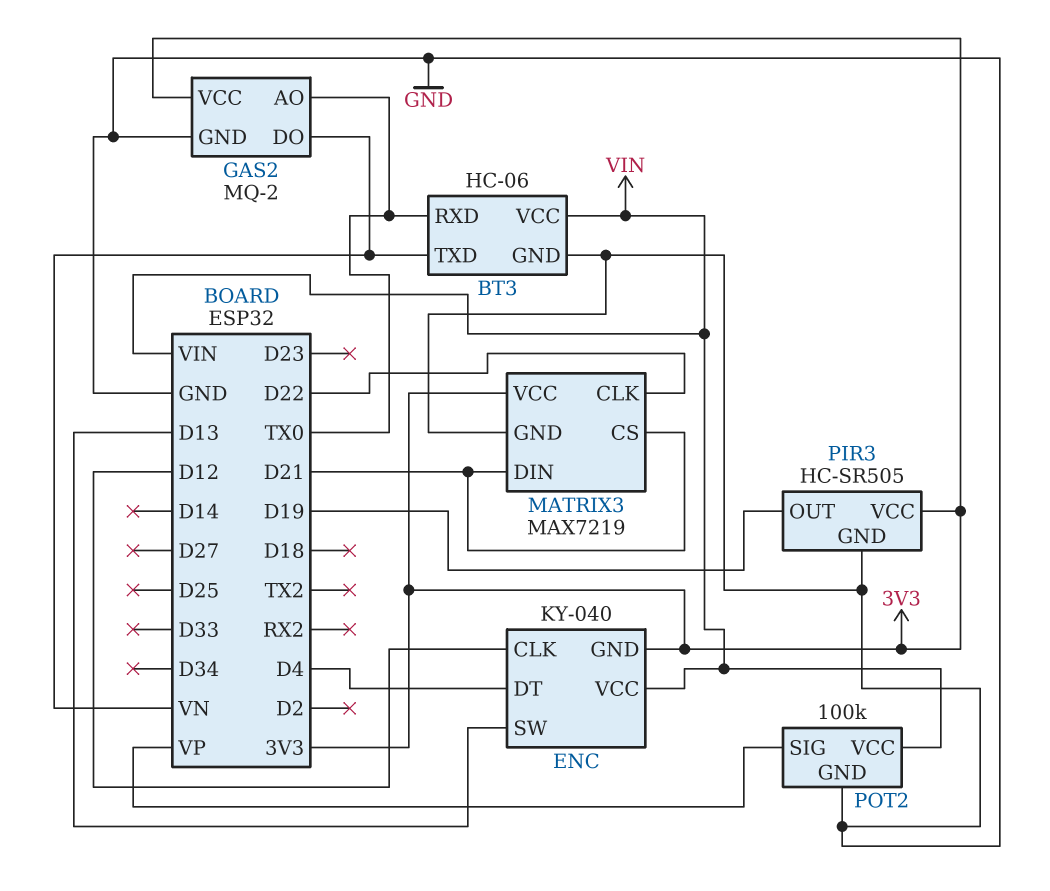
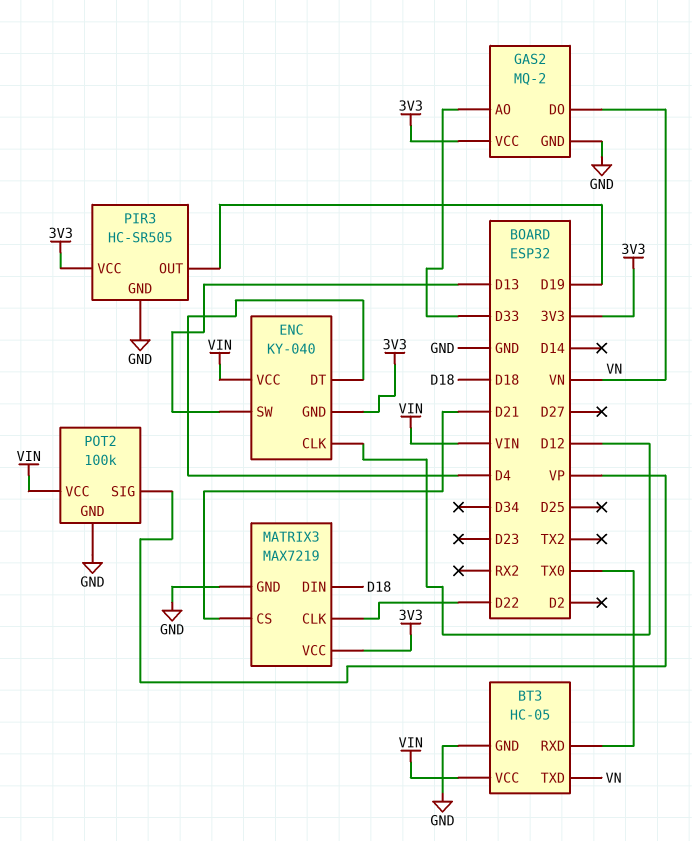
BT3: HC-06 -> HC-05
GAS2 pin AO: TX0 -> D33
MATRIX3 pin DIN: D21 -> D18

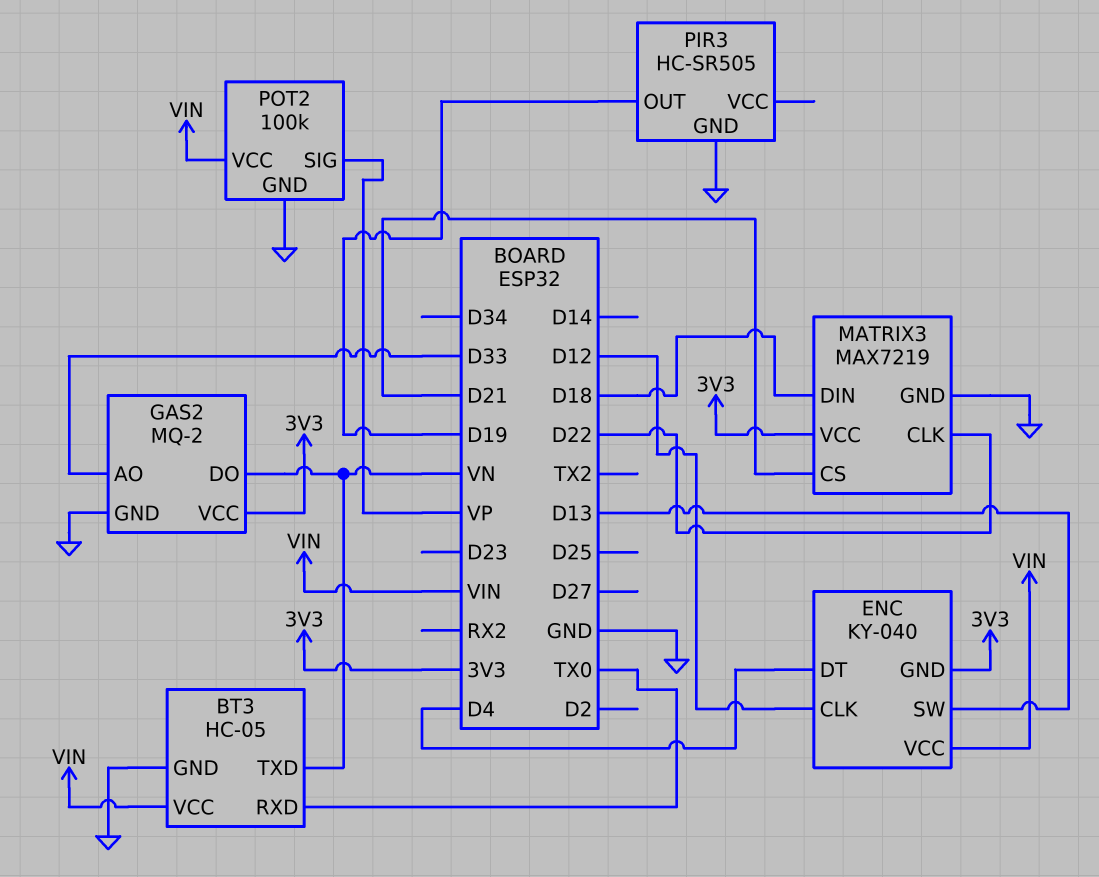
PIR3 pin VCC: 3V3 -> none

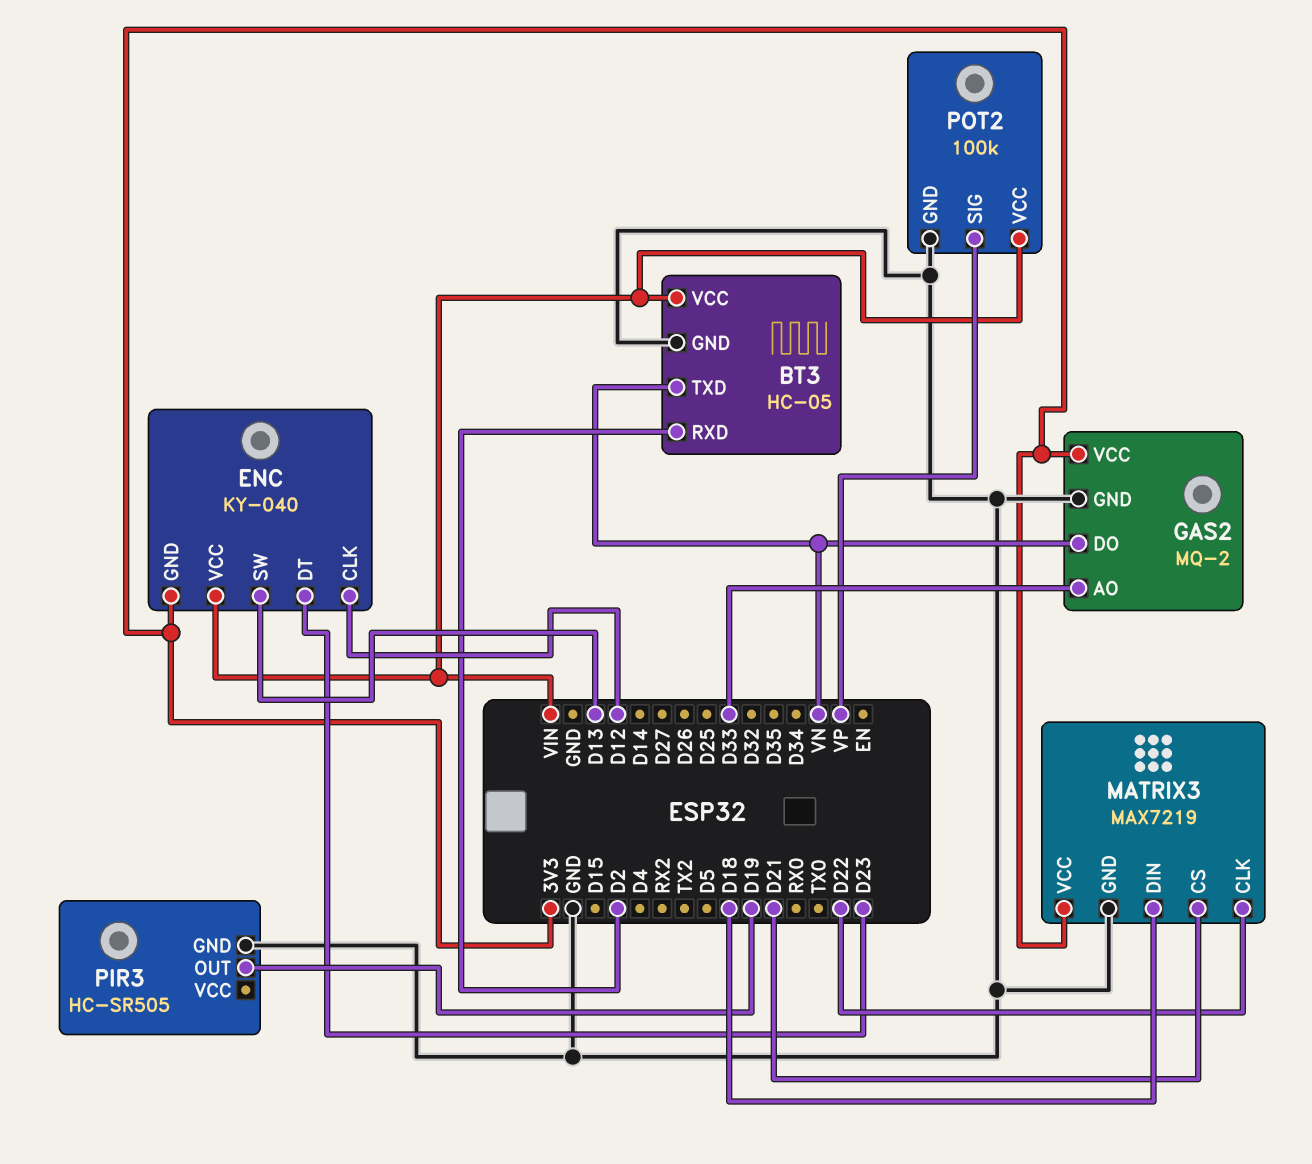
BT3 pin RXD: TX0 -> D2
ENC pin DT: D4 -> D23

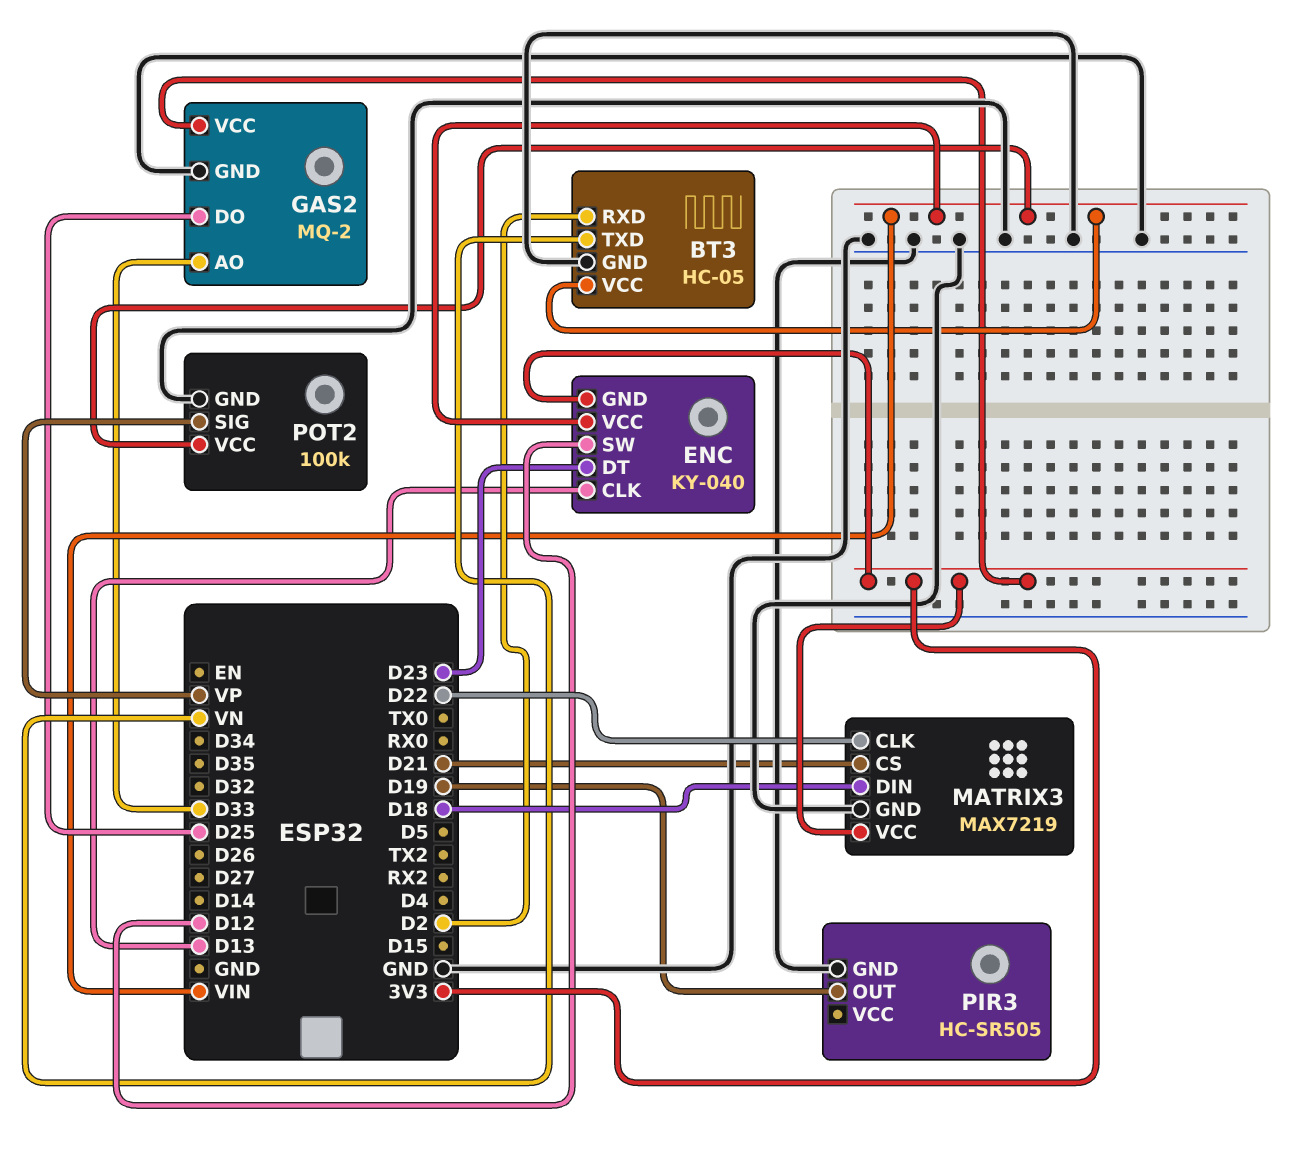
ENC pin CLK: D12 -> D13
ENC pin SW: D13 -> D12
GAS2 pin DO: VN -> D25

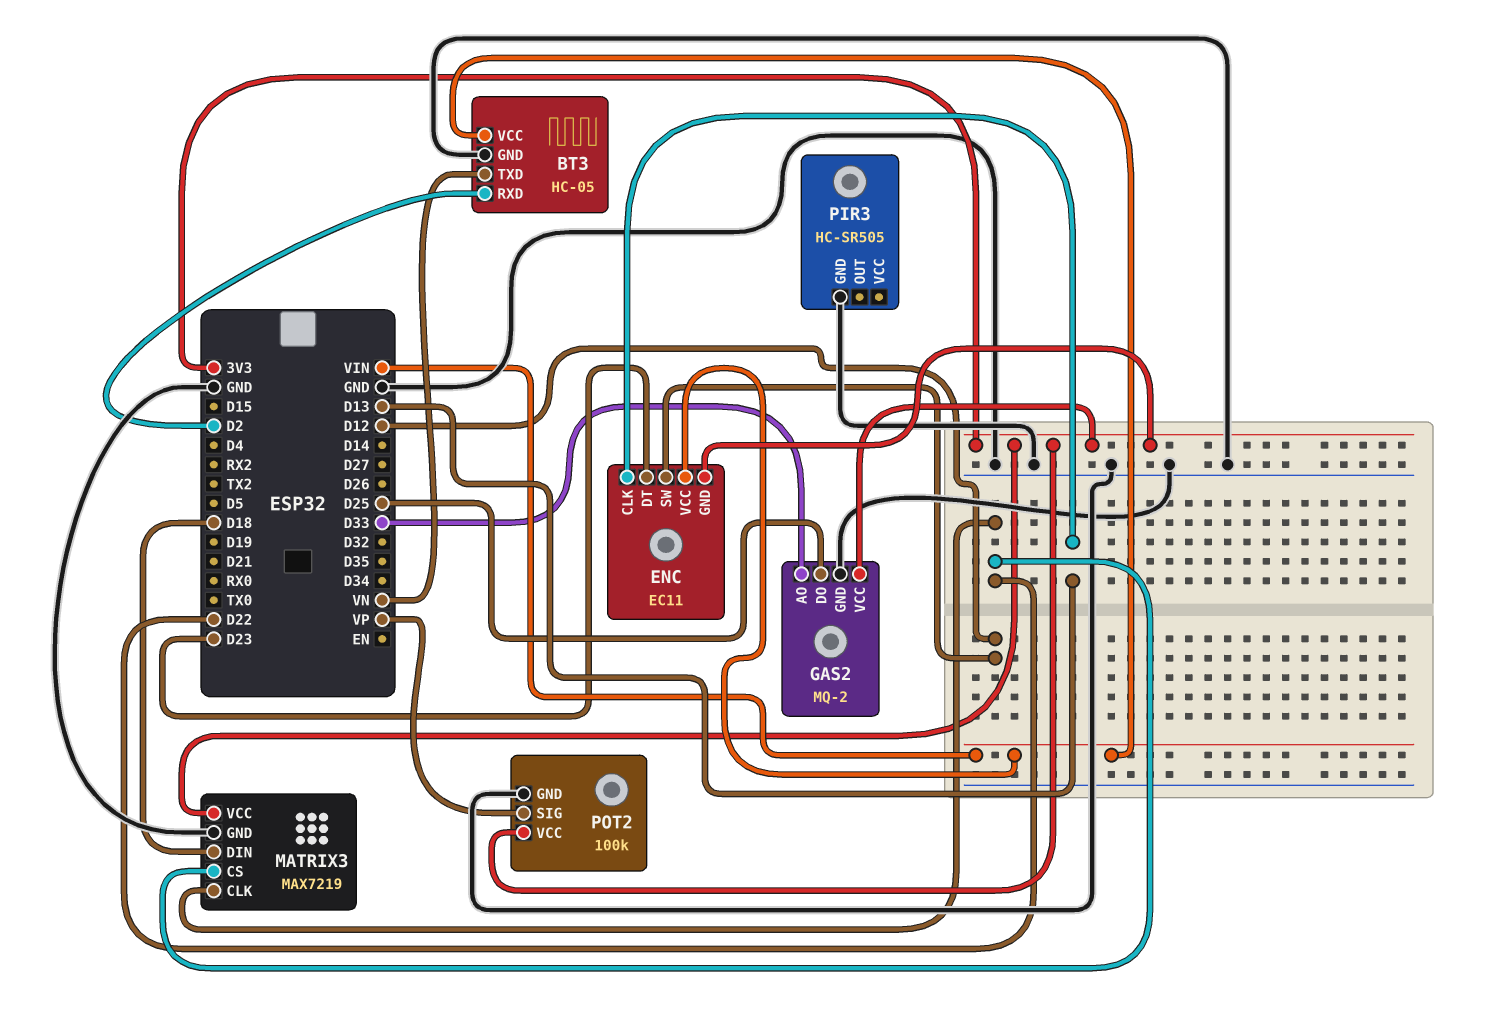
ENC: KY-040 -> EC11
MATRIX3 pin CS: D21 -> D22
PIR3 pin OUT: D19 -> none
POT2 pin VCC: VIN -> 3V3

